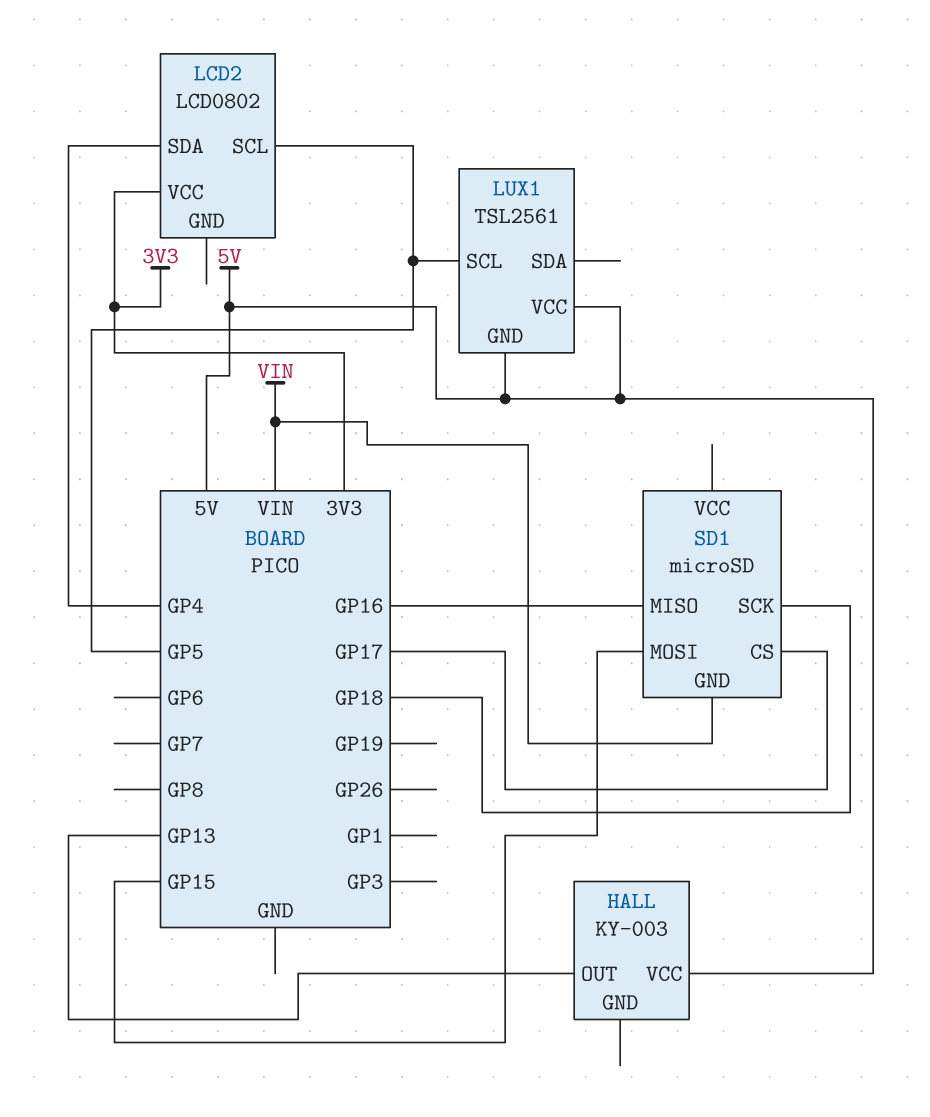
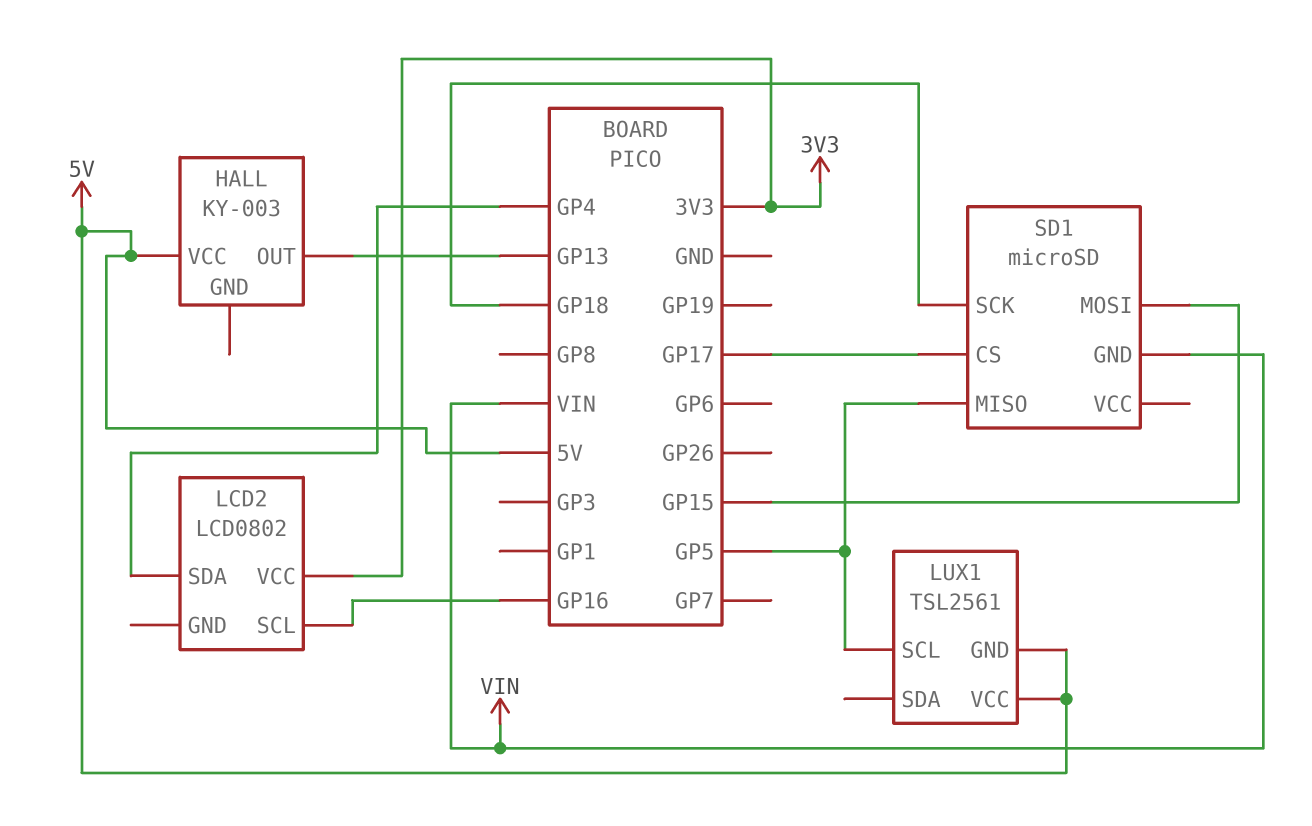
LCD2 pin SCL: GP5 -> GP16
SD1 pin MISO: GP16 -> GP5

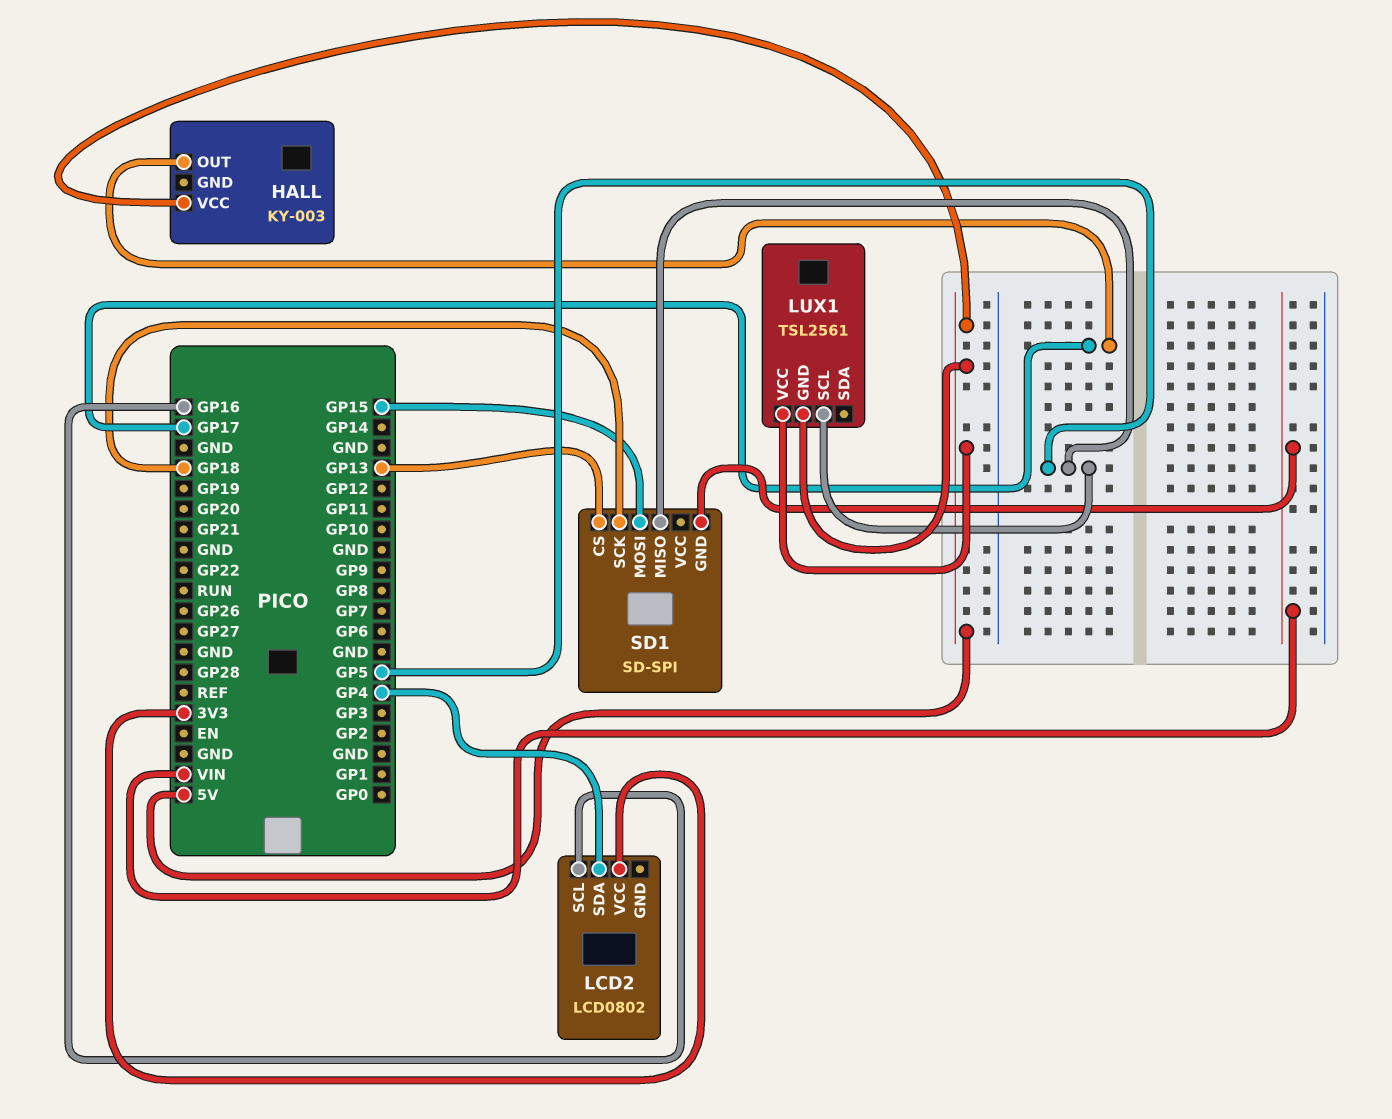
HALL pin OUT: GP13 -> GP17
SD1: microSD -> SD-SPI
SD1 pin CS: GP17 -> GP13

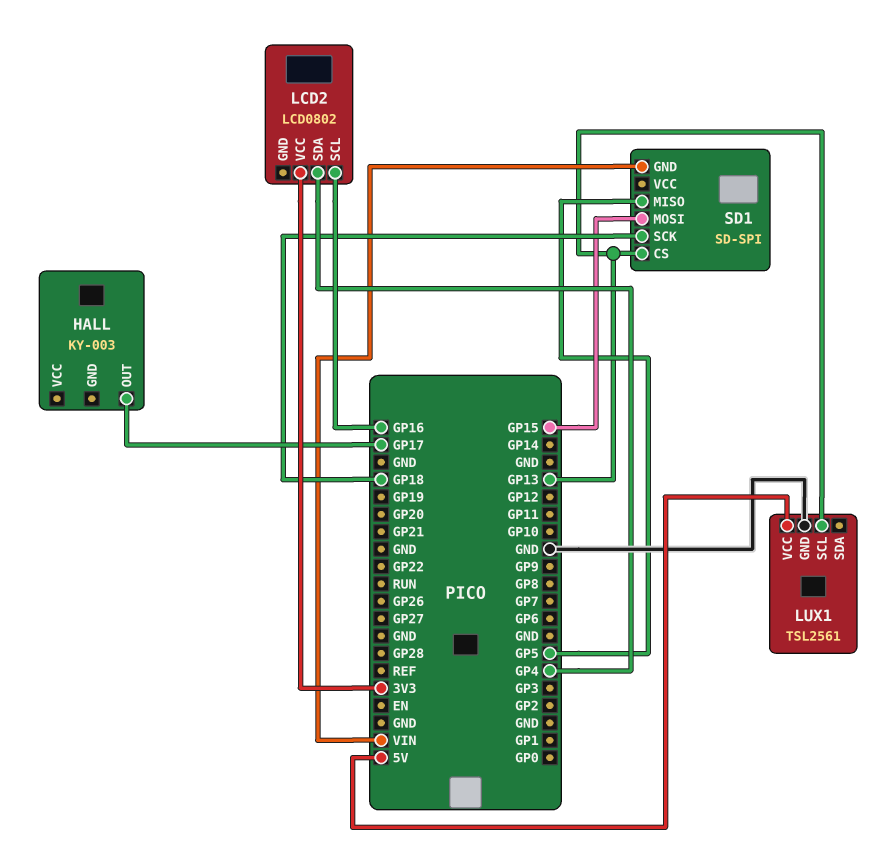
HALL pin VCC: 5V -> none
LUX1 pin GND: 5V -> GND
LUX1 pin SCL: GP5 -> GP13

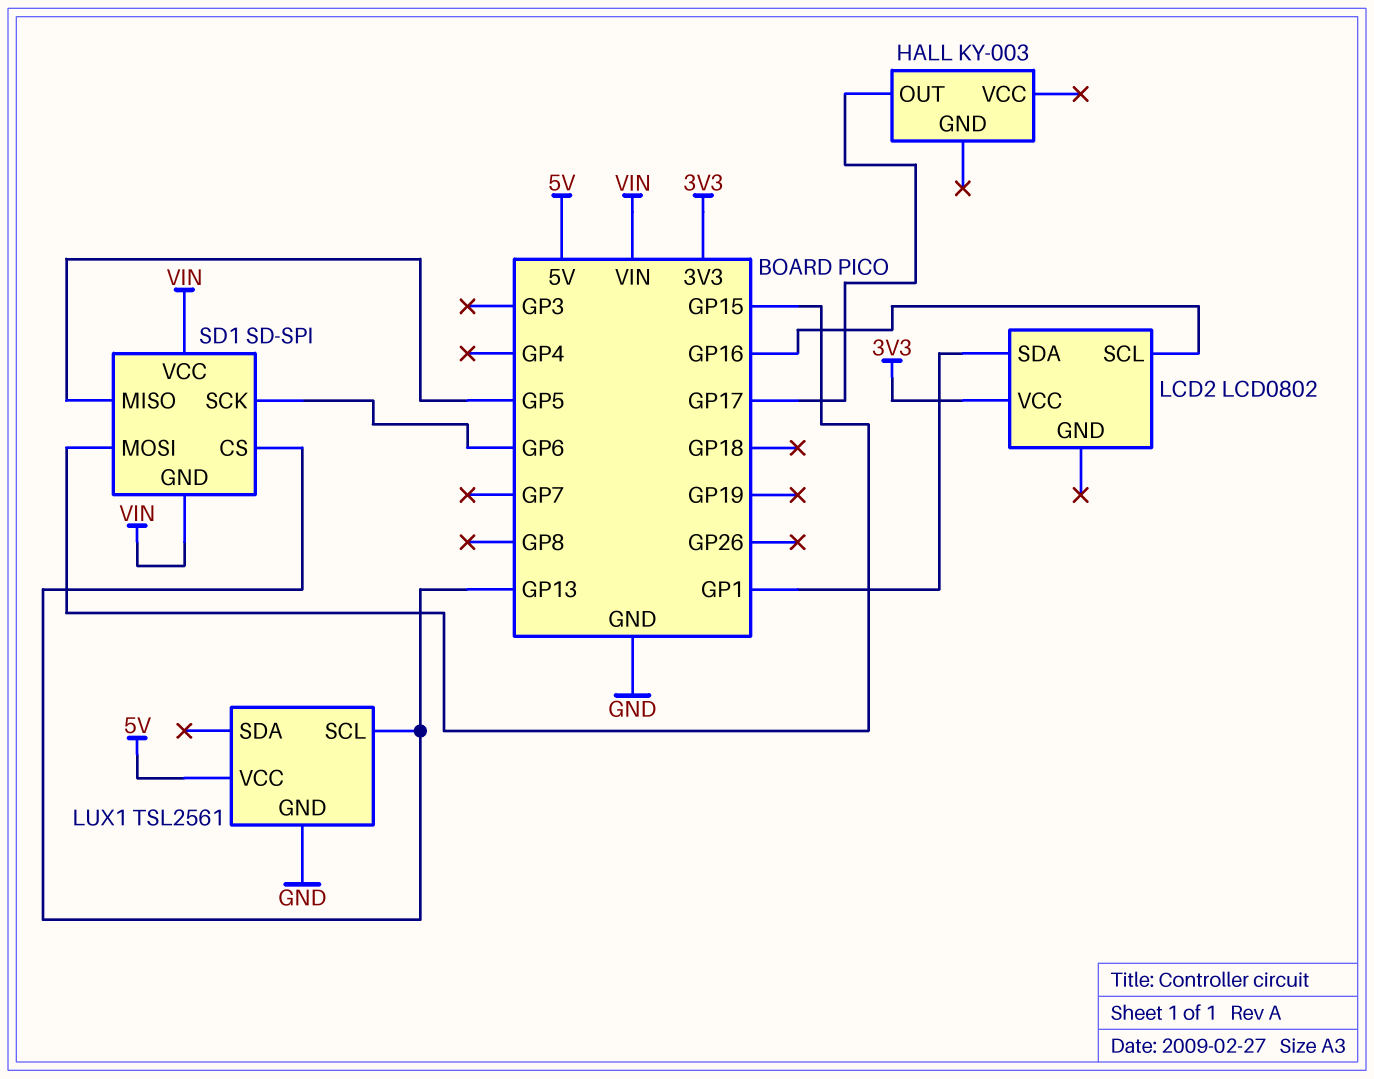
LCD2 pin SDA: GP4 -> GP1
SD1 pin SCK: GP18 -> GP6
SD1 pin VCC: none -> VIN

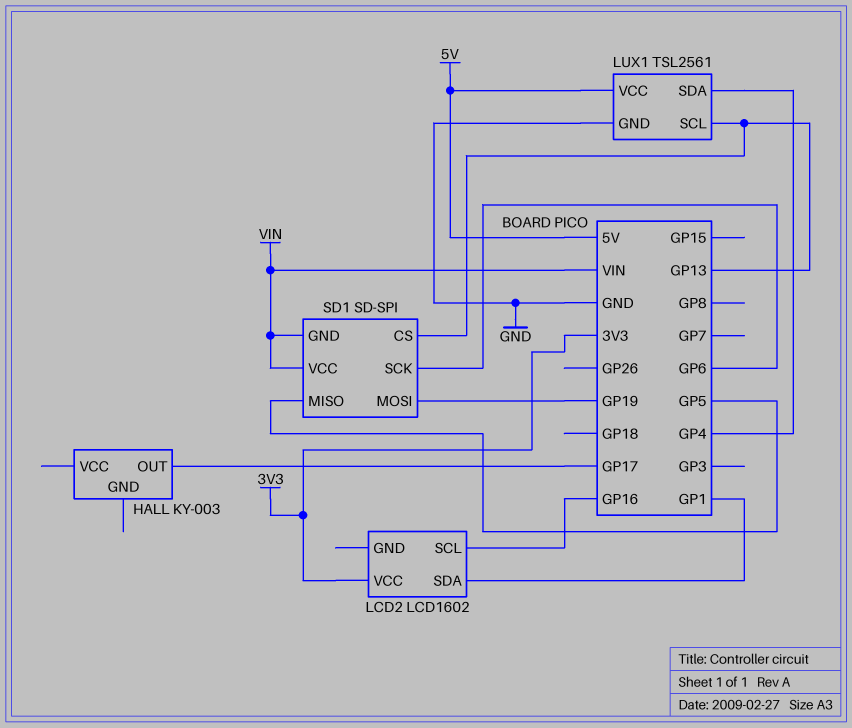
LCD2: LCD0802 -> LCD1602
LUX1 pin SDA: none -> GP4
SD1 pin MOSI: GP15 -> GP19

